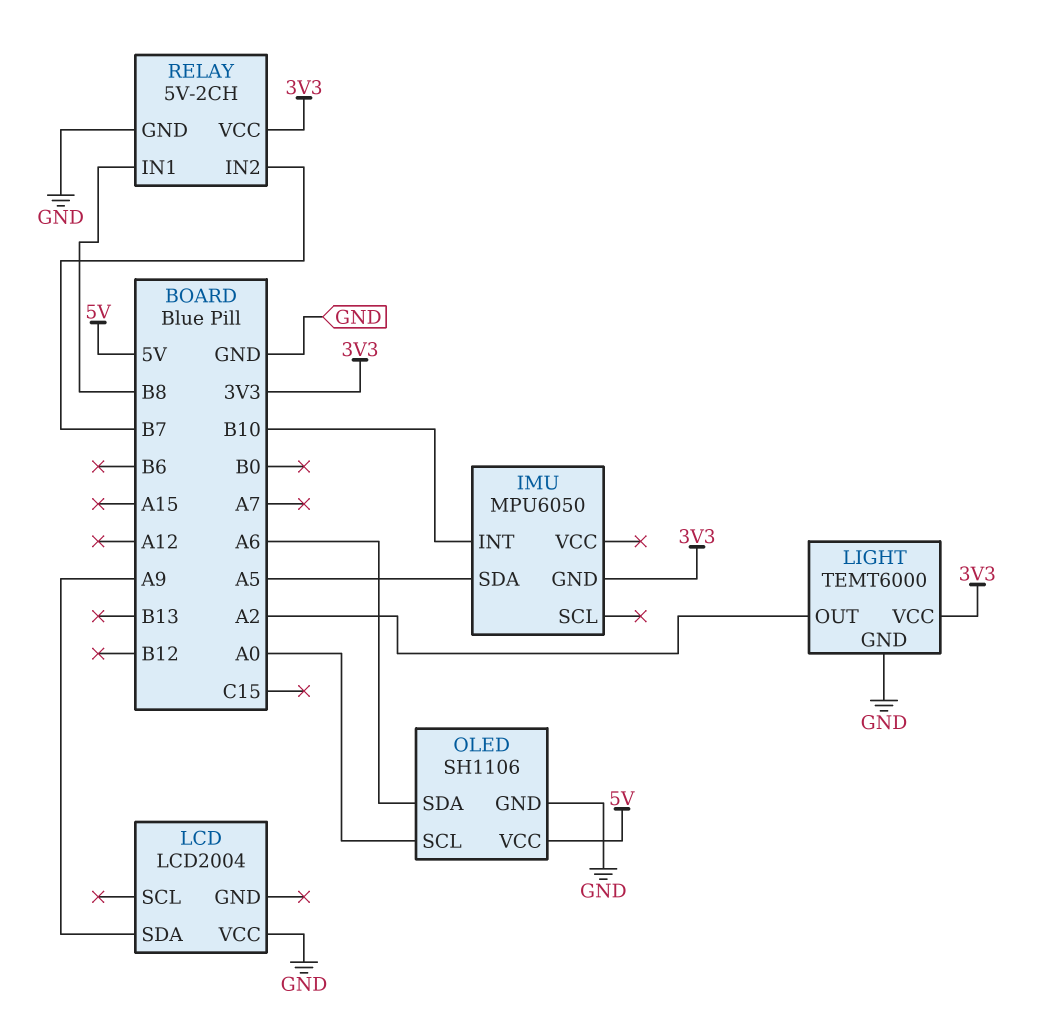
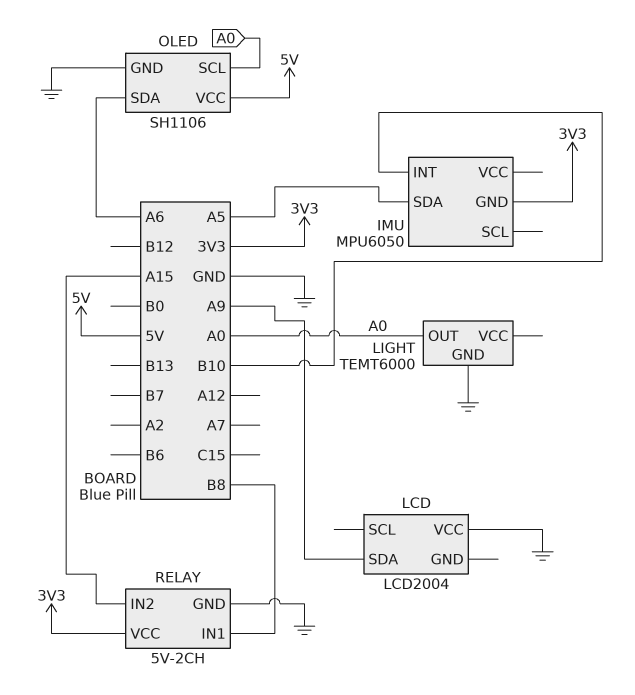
LIGHT pin OUT: A2 -> A0
LIGHT pin VCC: 3V3 -> none
RELAY pin IN2: B7 -> A15

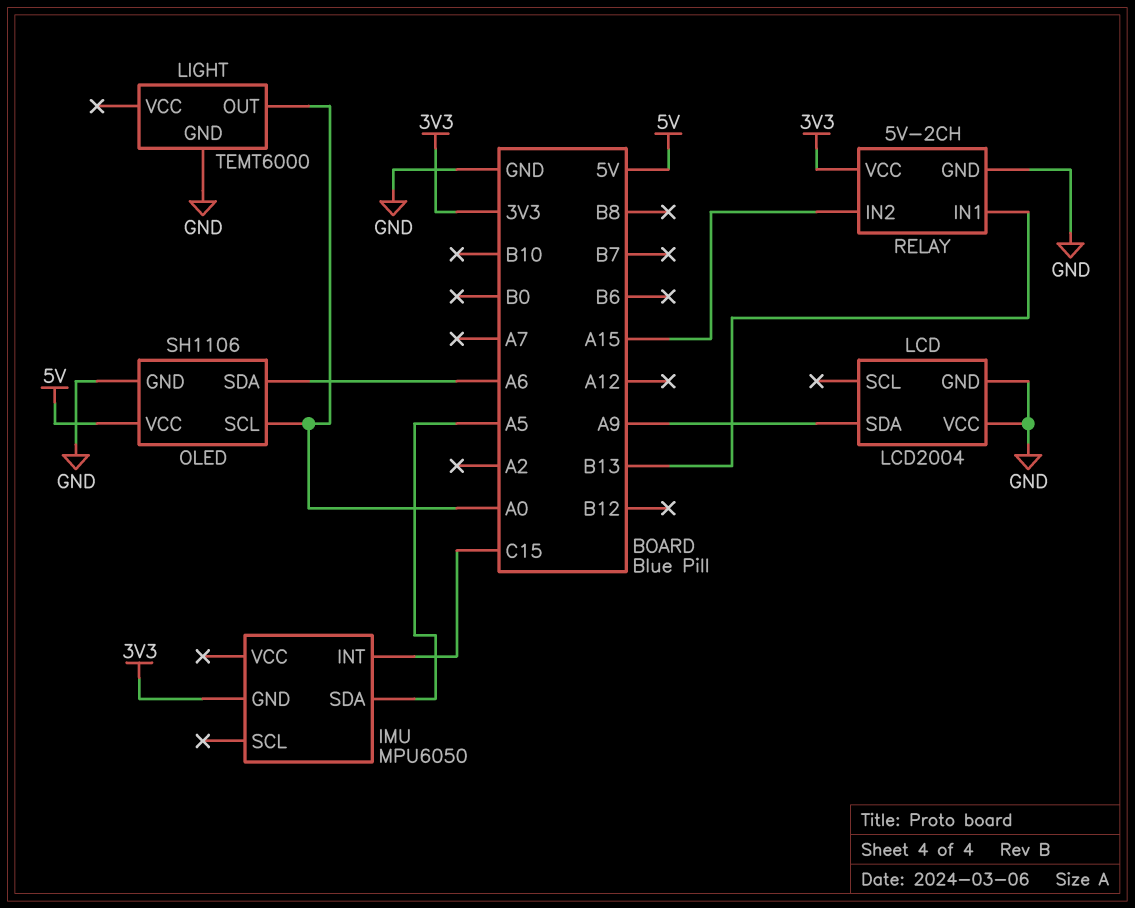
IMU pin INT: B10 -> C15
LCD pin GND: none -> GND
RELAY pin IN1: B8 -> B13

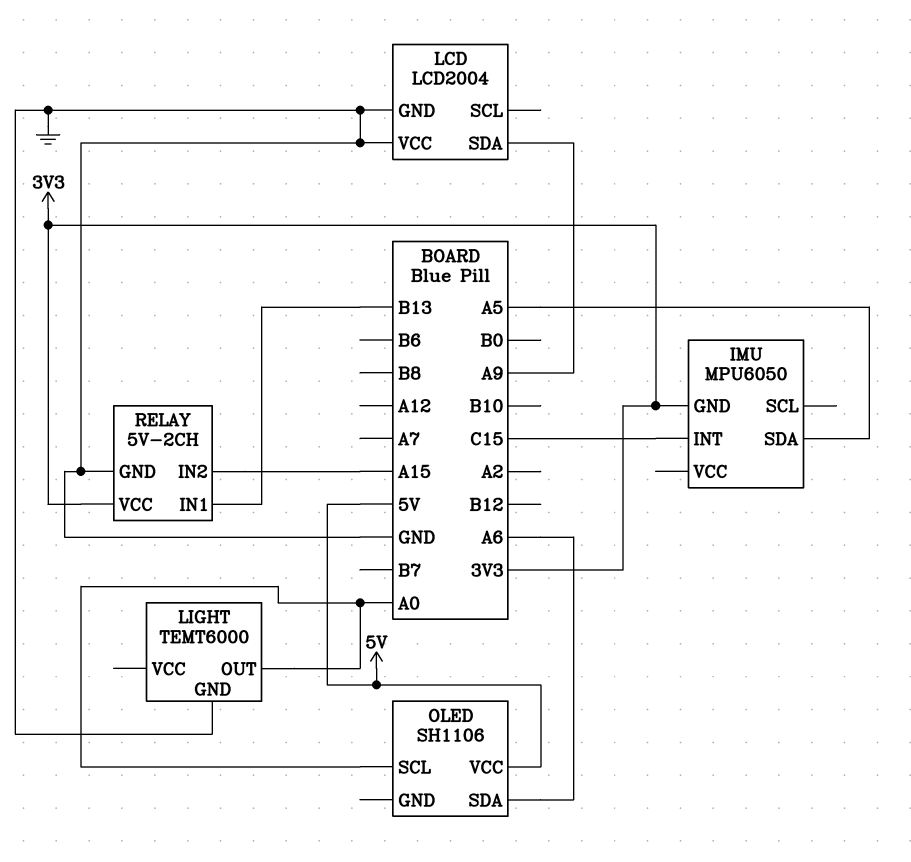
OLED pin GND: GND -> none

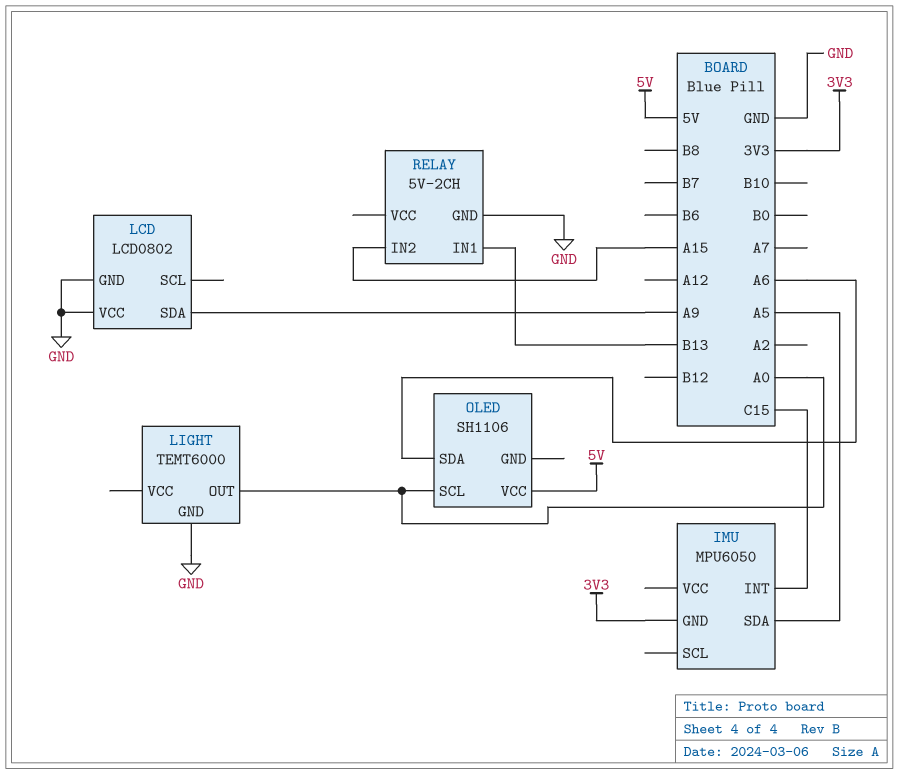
LCD: LCD2004 -> LCD0802
RELAY pin VCC: 3V3 -> none

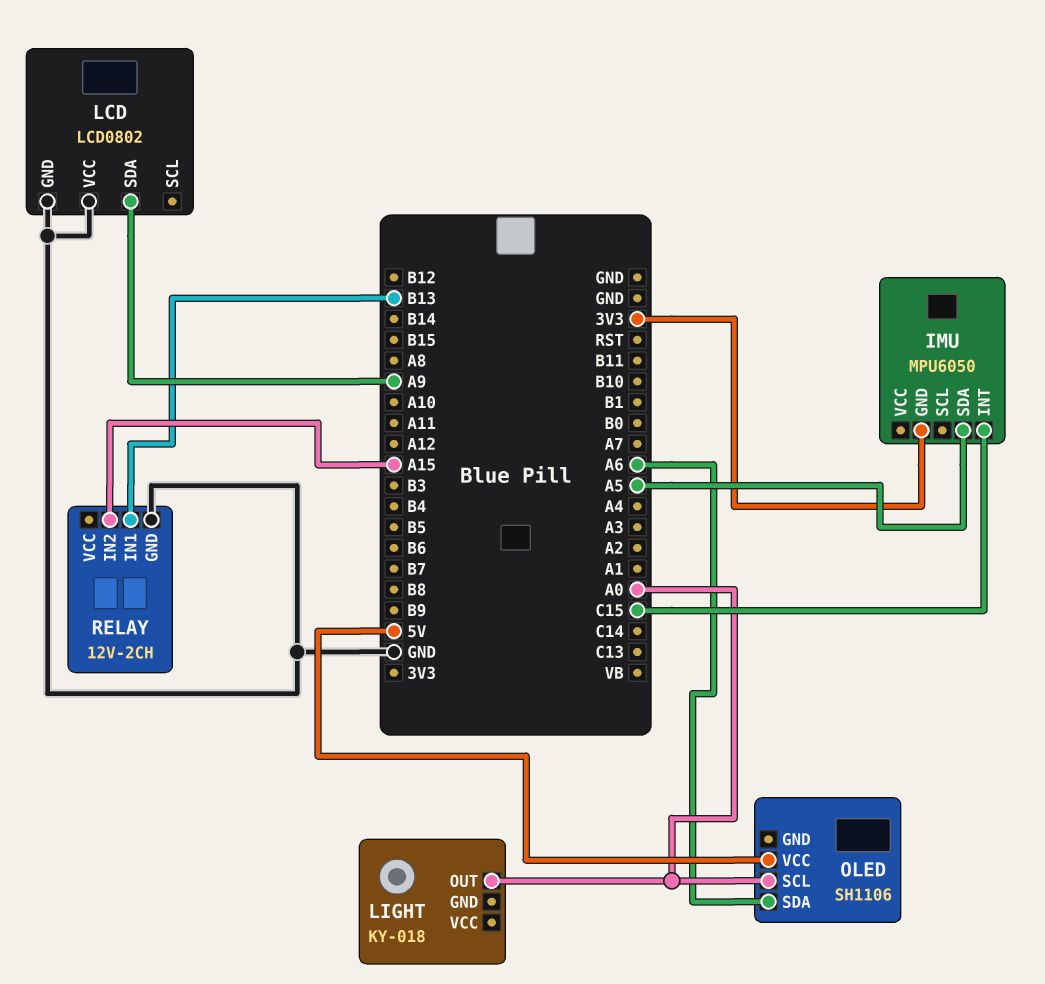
LIGHT: TEMT6000 -> KY-018
LIGHT pin GND: GND -> none
RELAY: 5V-2CH -> 12V-2CH

